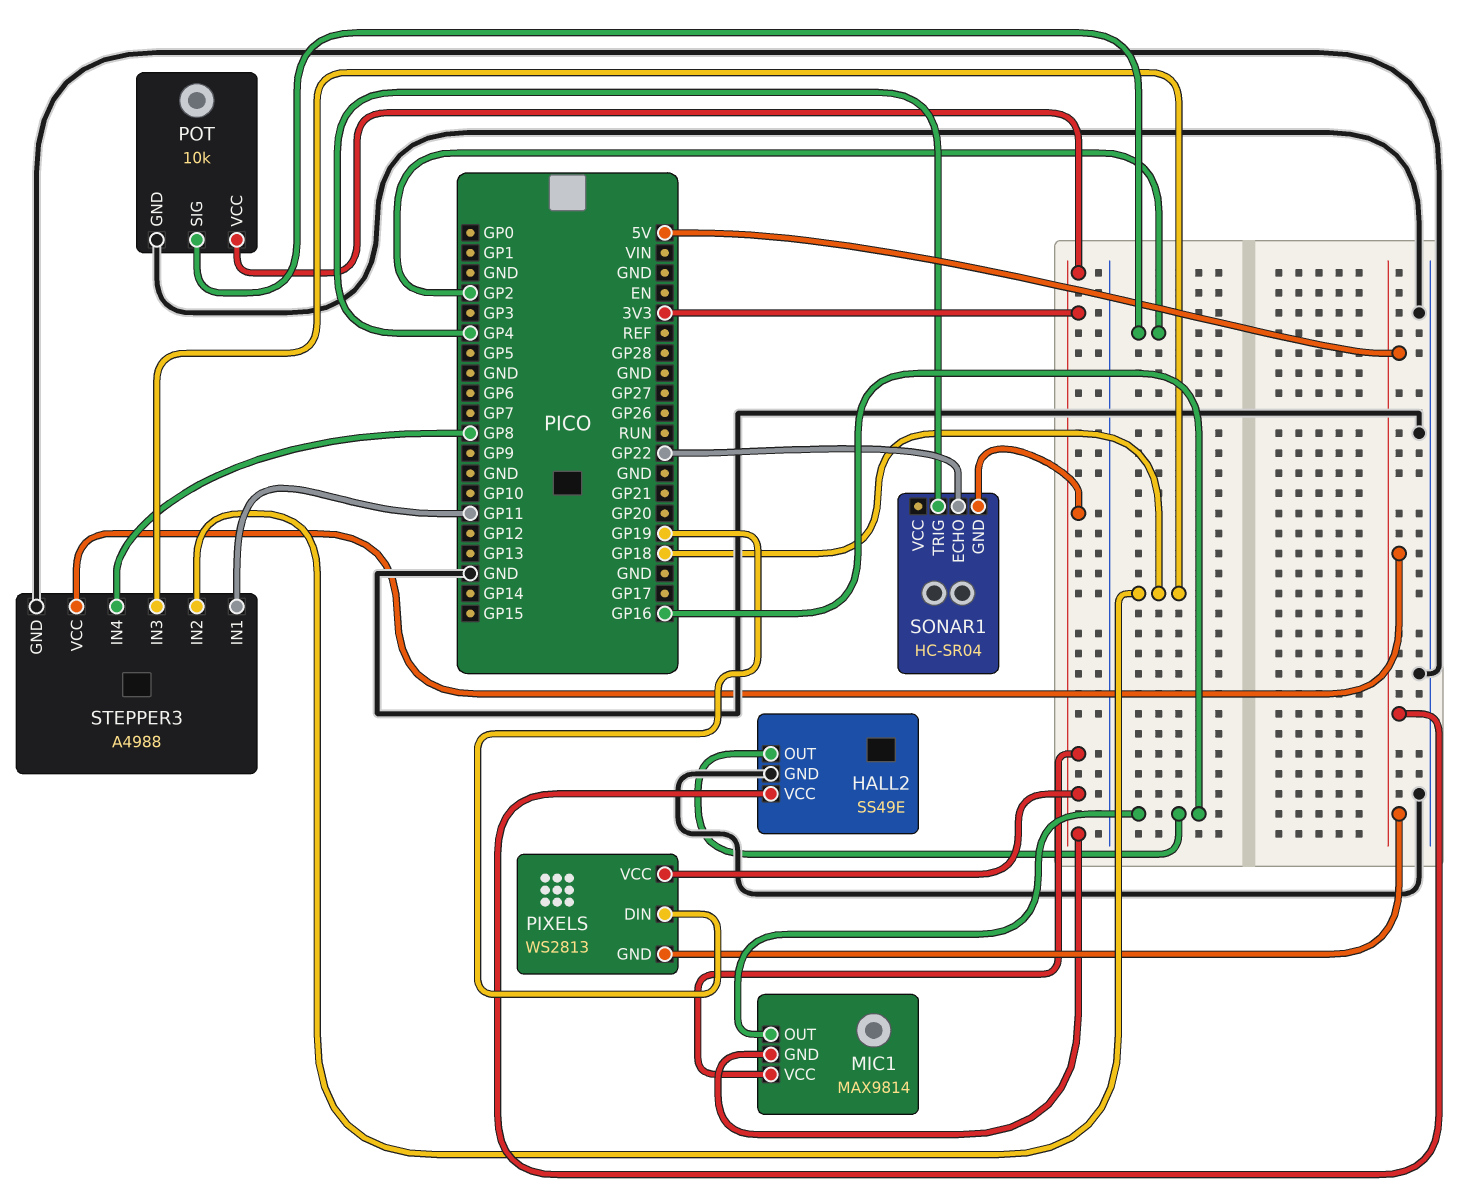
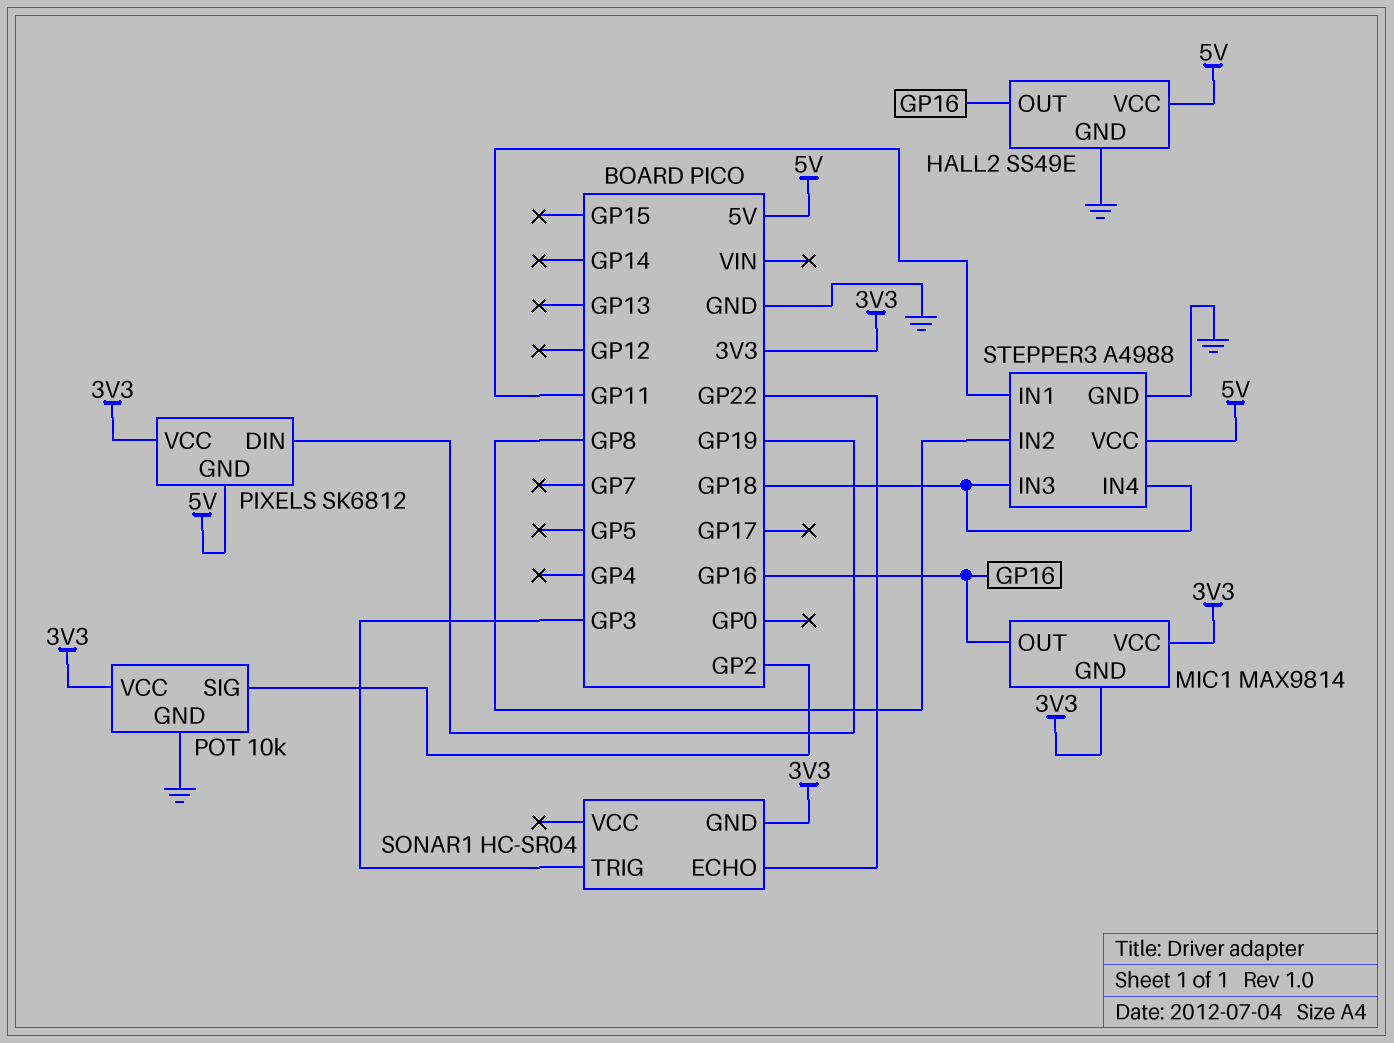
PIXELS: WS2813 -> SK6812
SONAR1 pin TRIG: GP4 -> GP3
STEPPER3 pin IN2: GP18 -> GP8
STEPPER3 pin IN4: GP8 -> GP18

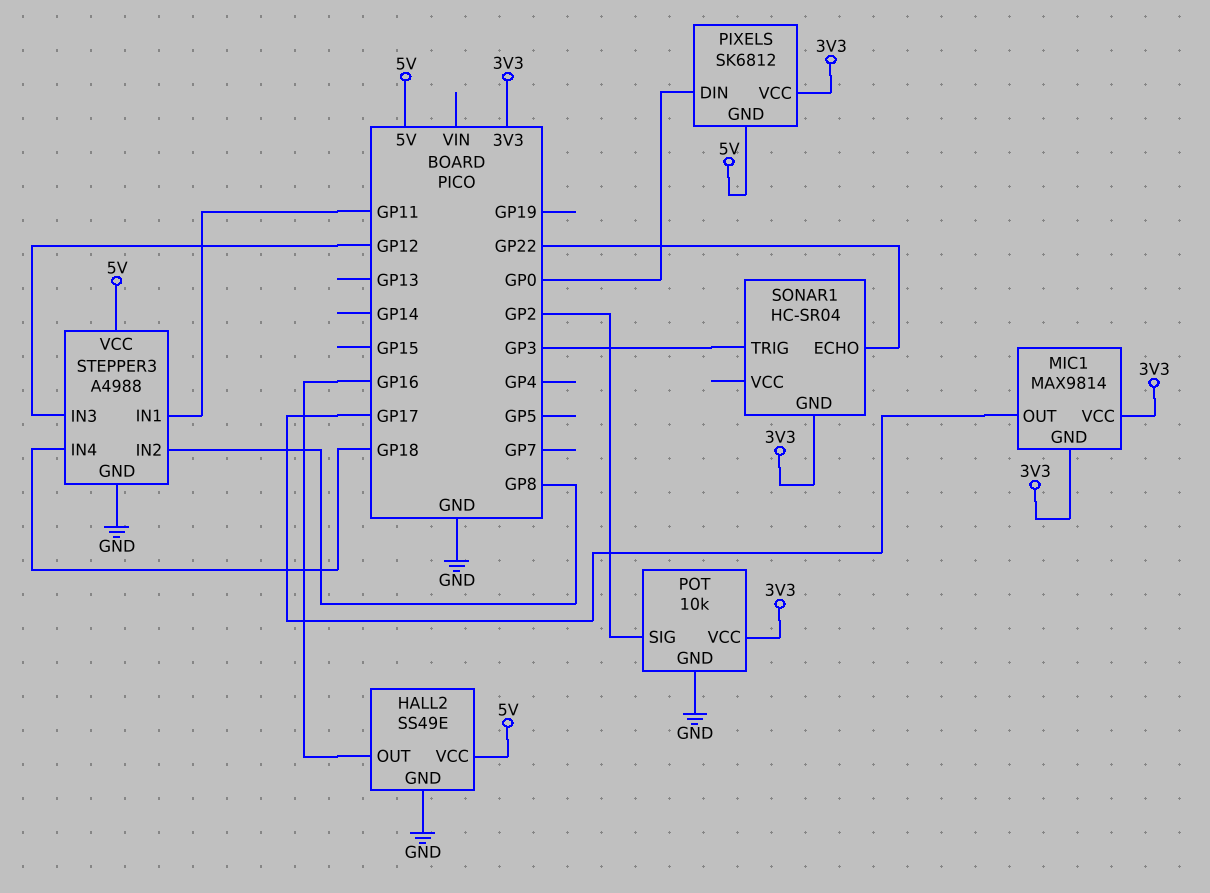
MIC1 pin OUT: GP16 -> GP17
PIXELS pin DIN: GP19 -> GP0
STEPPER3 pin IN3: GP18 -> GP12

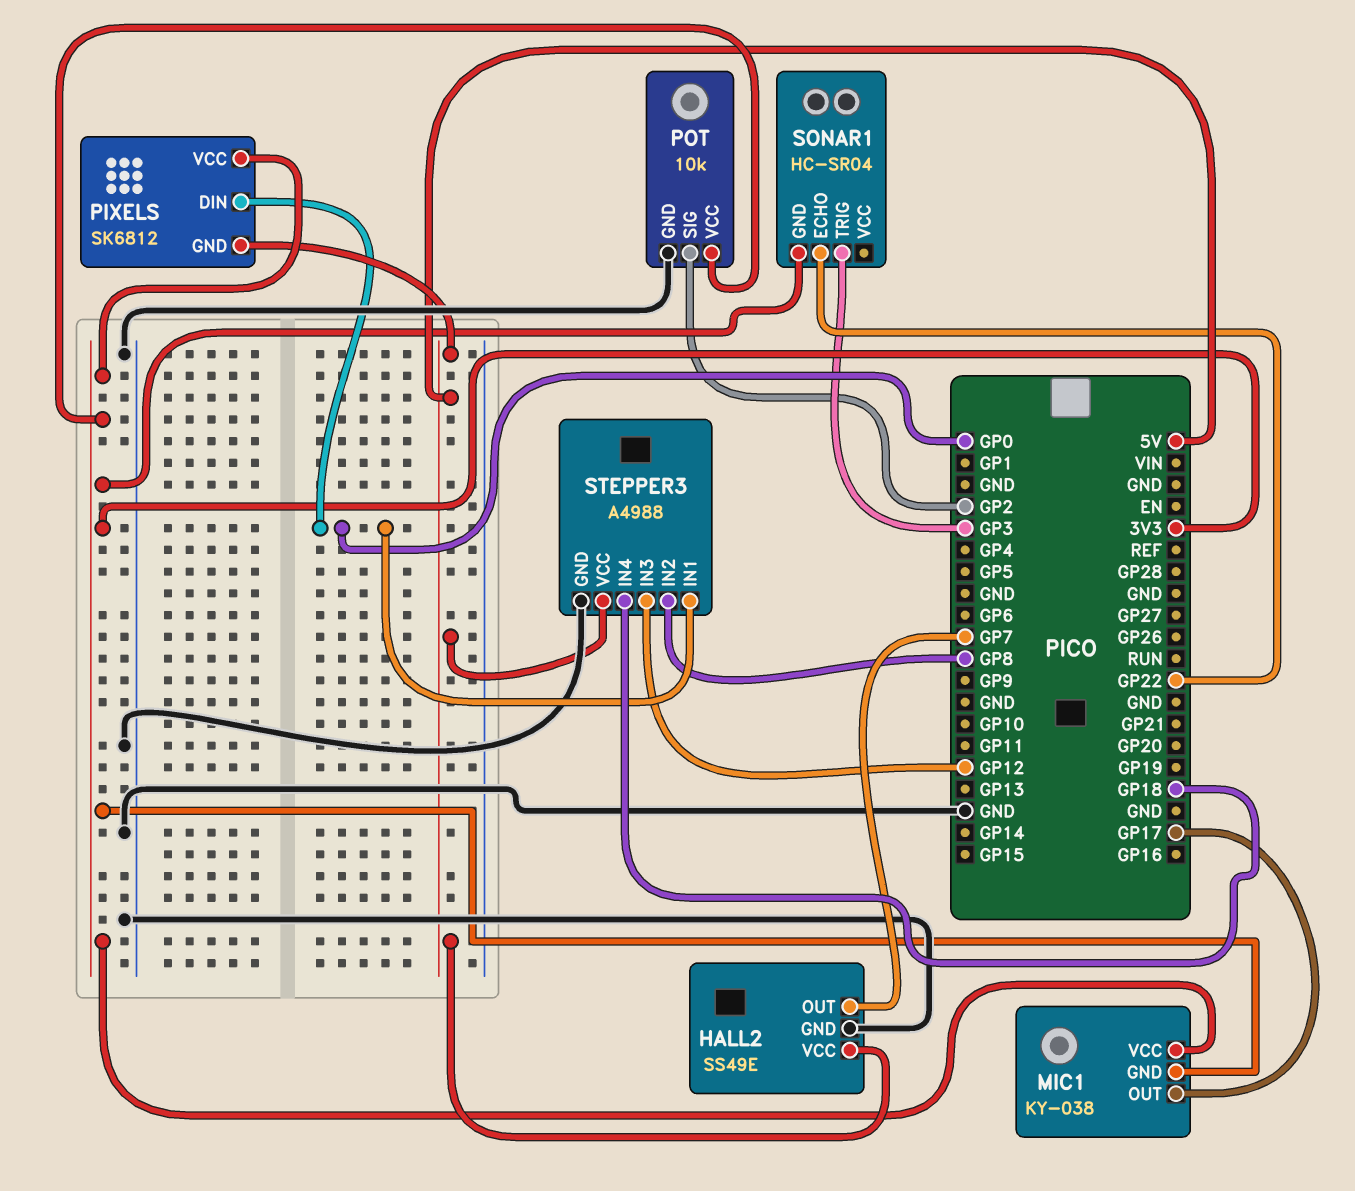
HALL2 pin OUT: GP16 -> GP7
MIC1: MAX9814 -> KY-038
STEPPER3 pin IN1: GP11 -> GP0

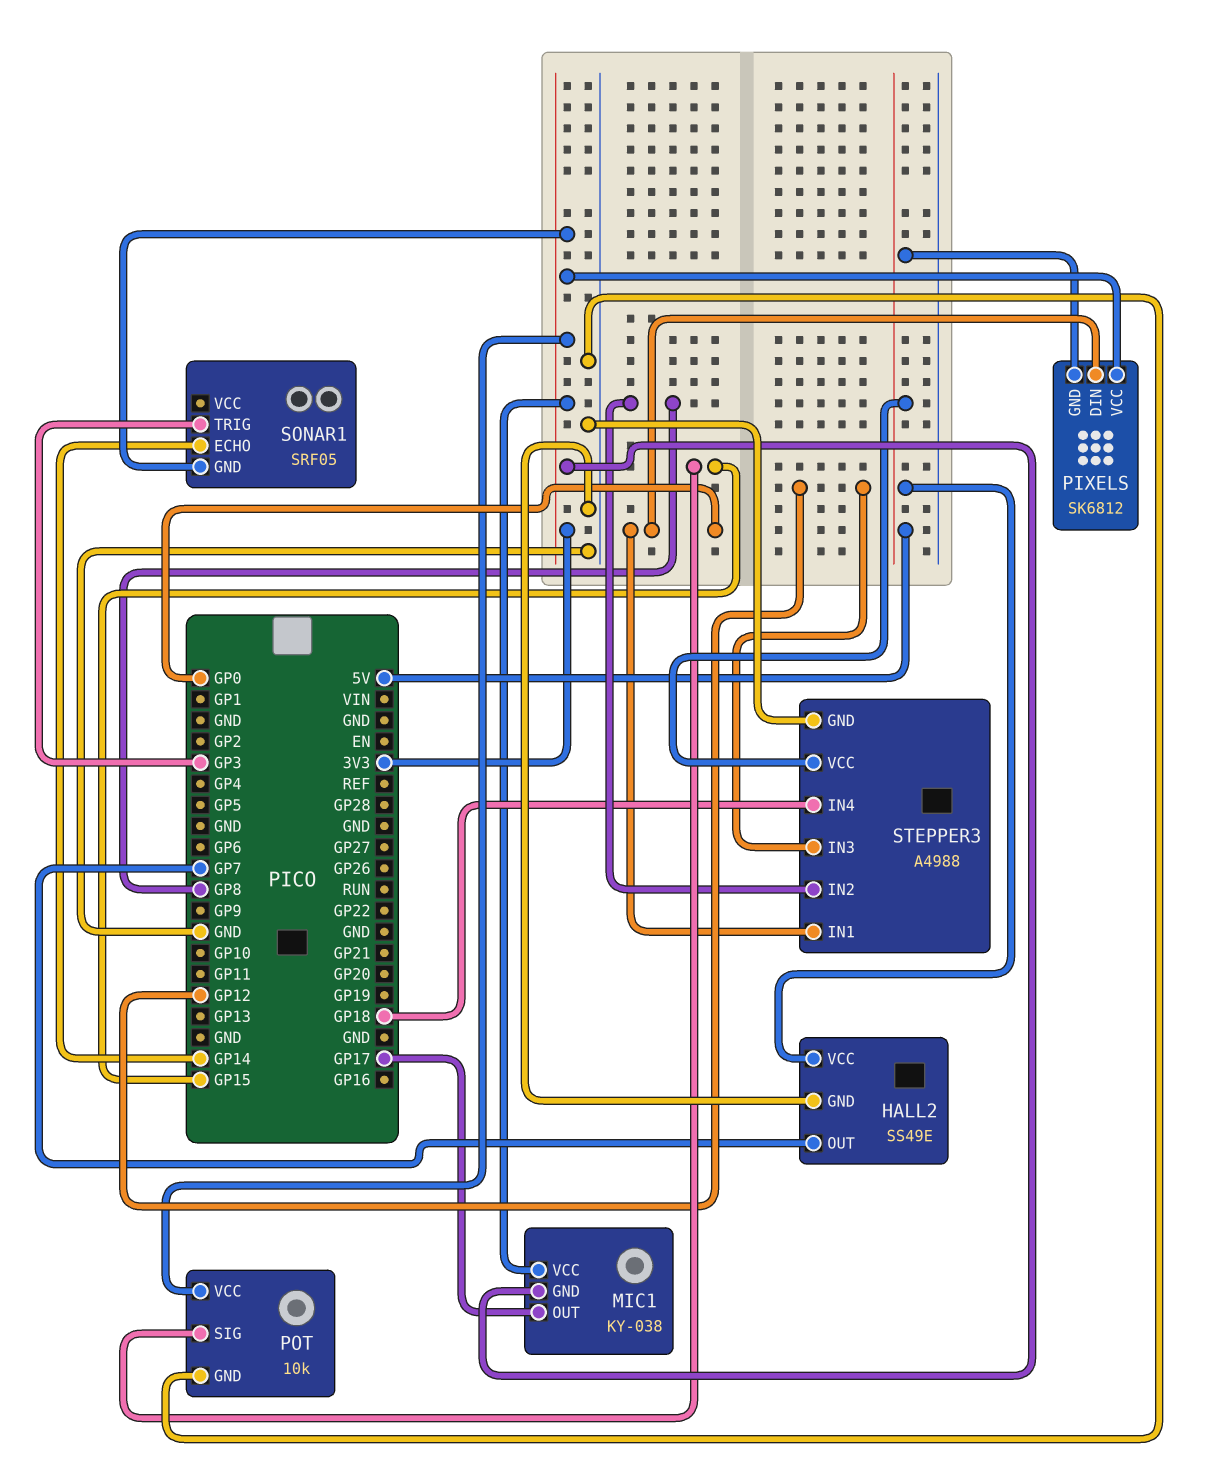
POT pin SIG: GP2 -> GP15
SONAR1: HC-SR04 -> SRF05
SONAR1 pin ECHO: GP22 -> GP14

